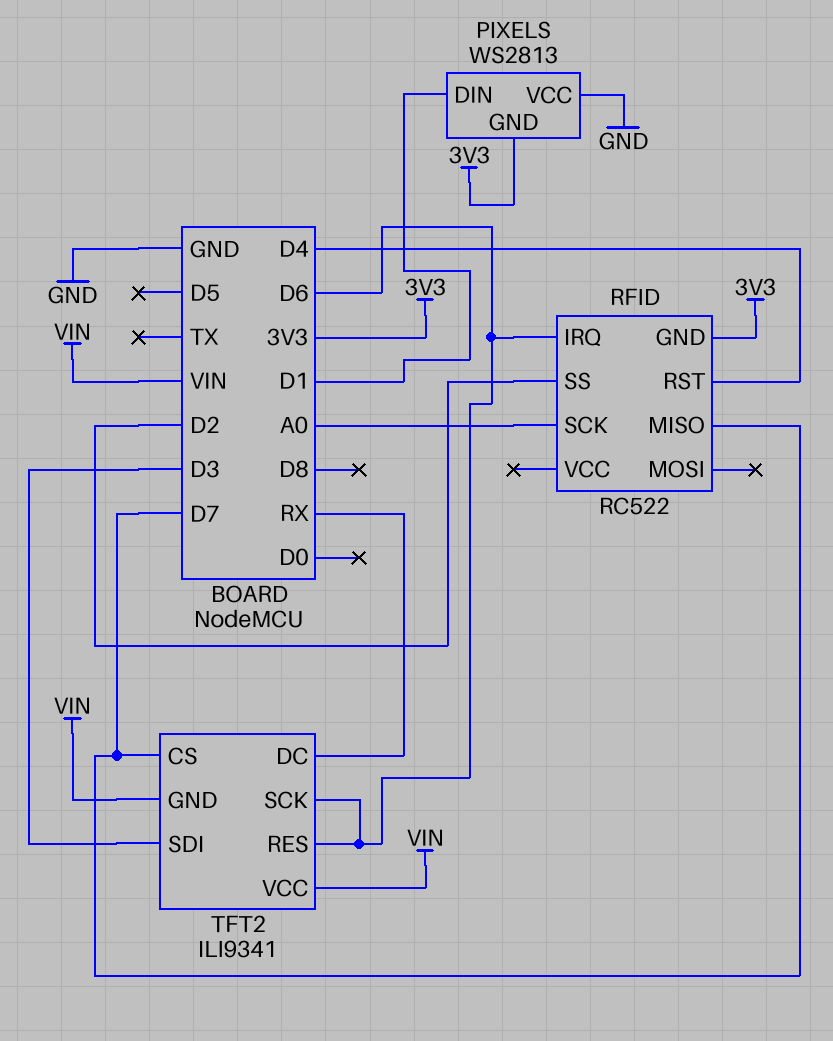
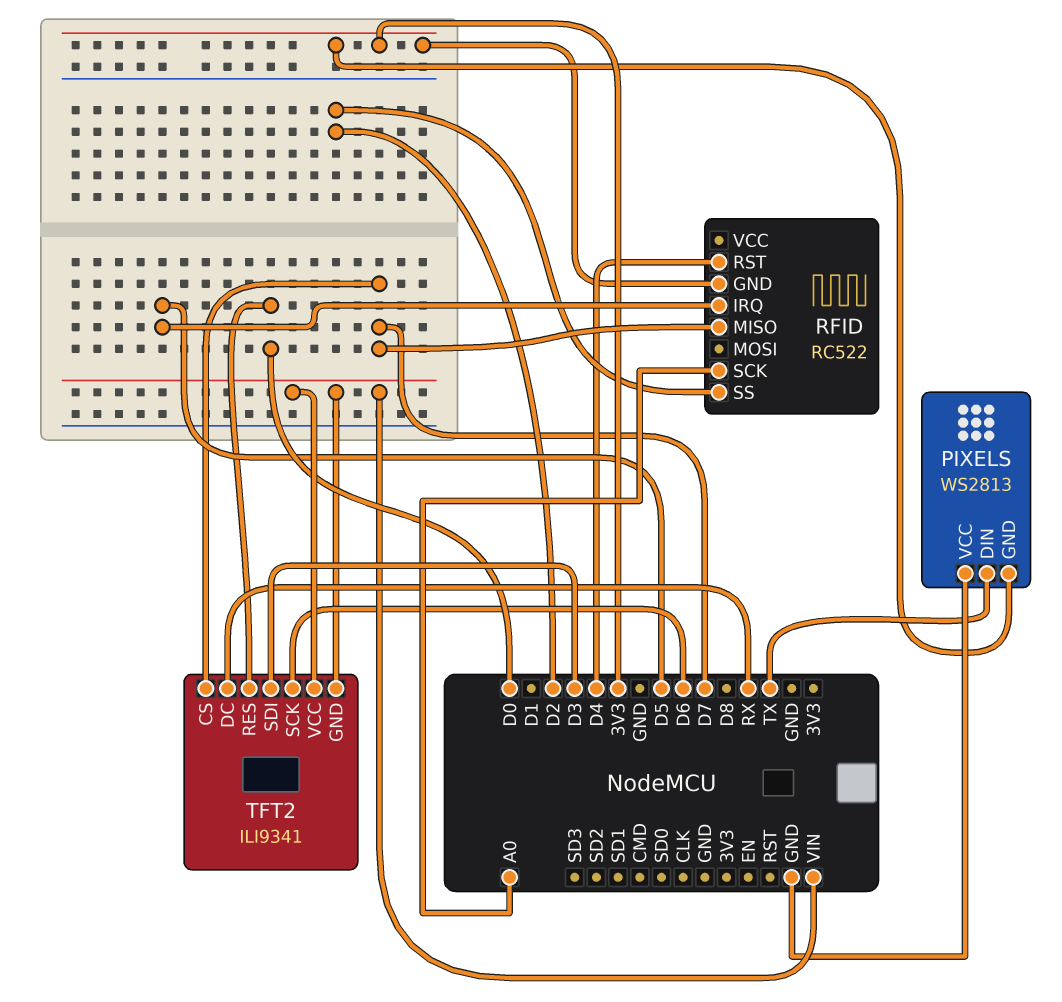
PIXELS pin DIN: D1 -> TX
RFID pin IRQ: D6 -> D5
TFT2 pin RES: D6 -> D0

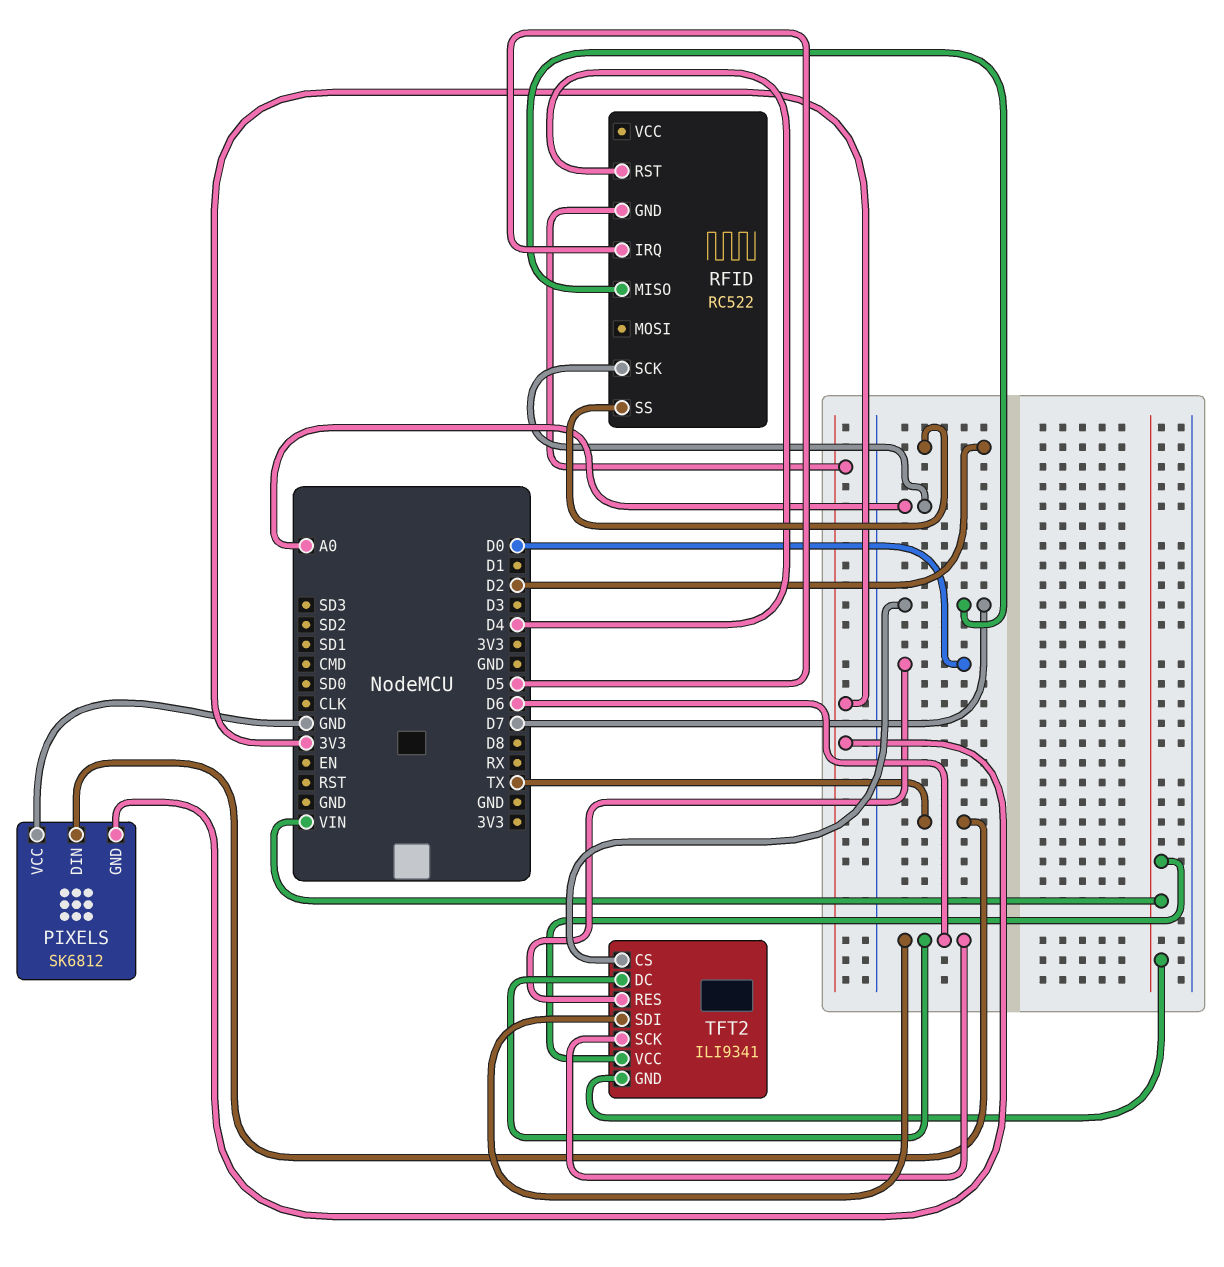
PIXELS: WS2813 -> SK6812
TFT2 pin DC: RX -> D6
TFT2 pin SDI: D3 -> D6

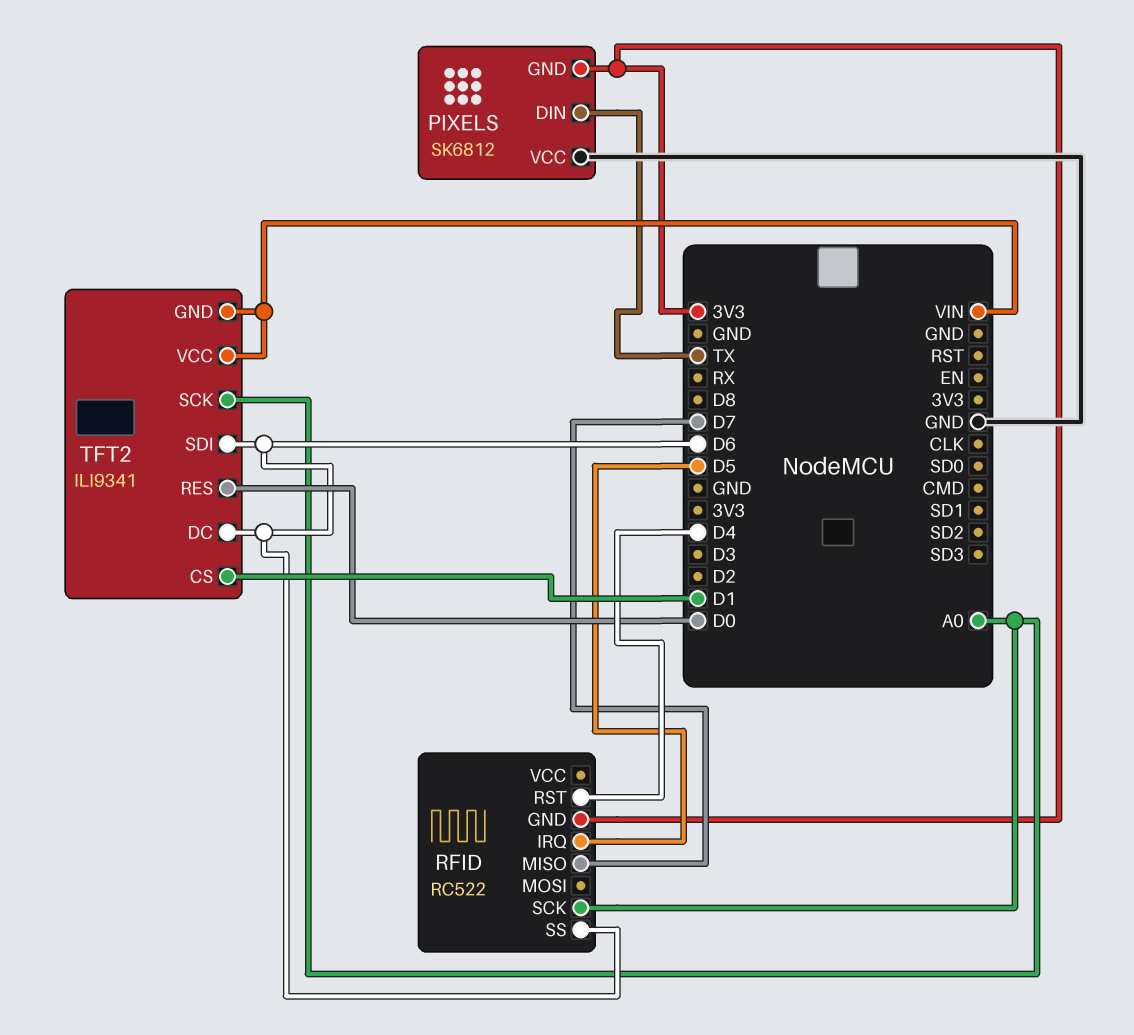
RFID pin SS: D2 -> D6
TFT2 pin CS: D7 -> D1
TFT2 pin SCK: D6 -> A0

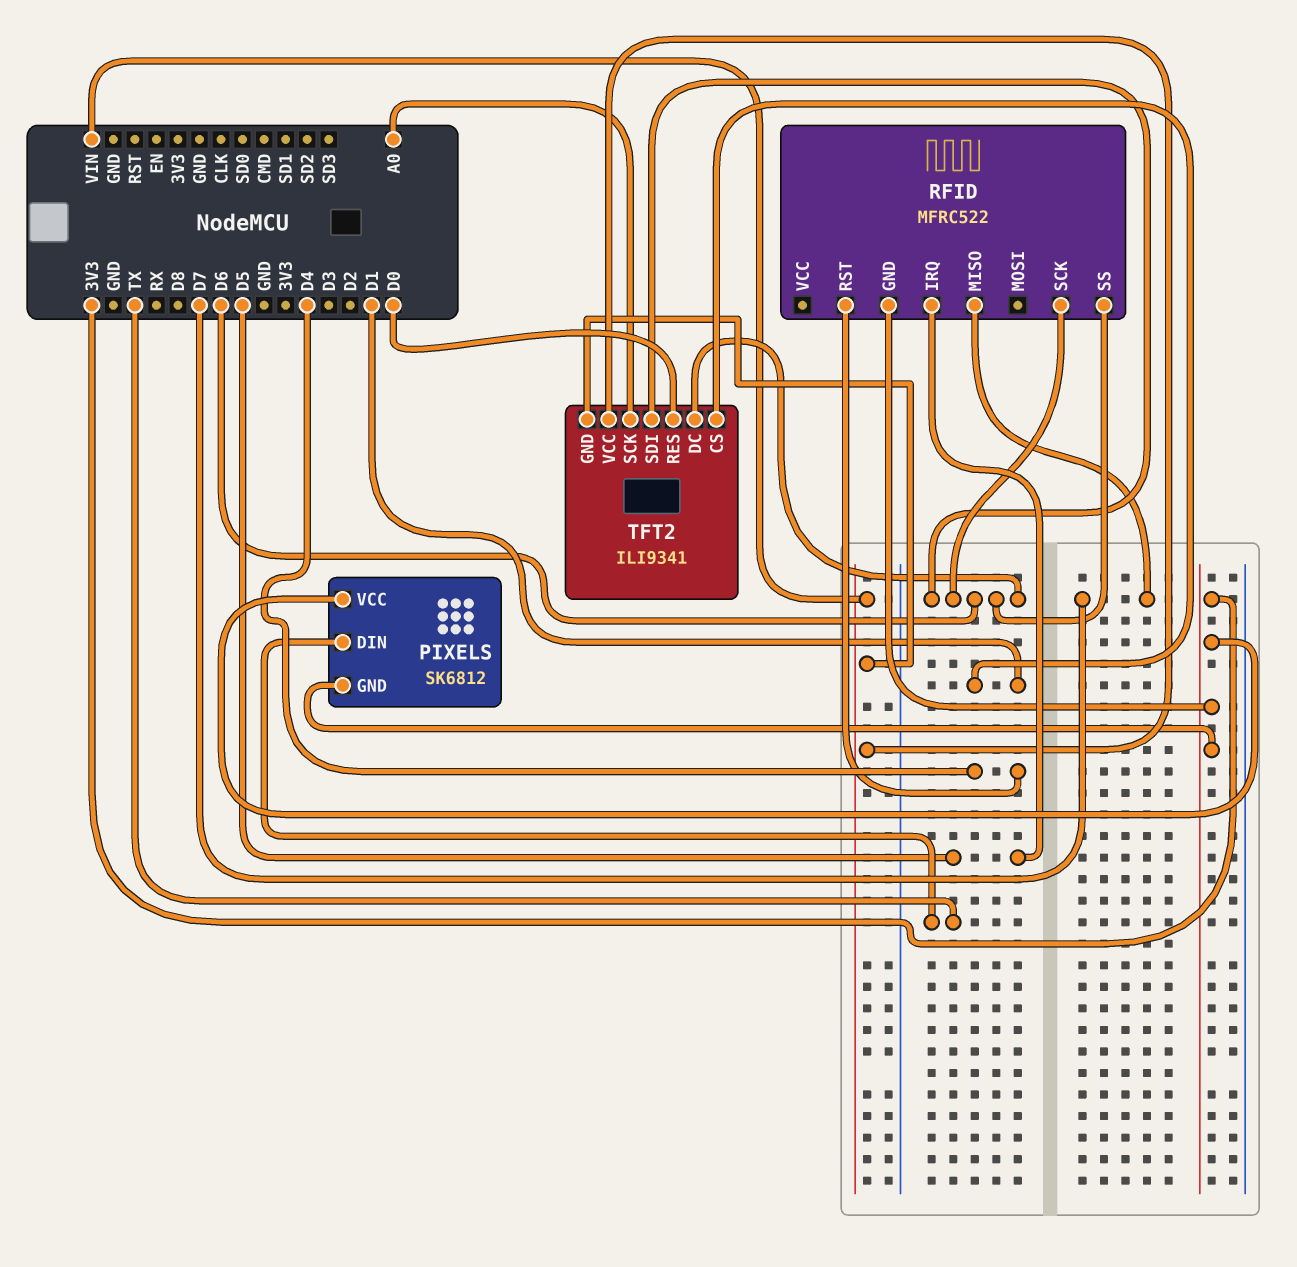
PIXELS pin VCC: GND -> 3V3
RFID: RC522 -> MFRC522
RFID pin SCK: A0 -> D6

